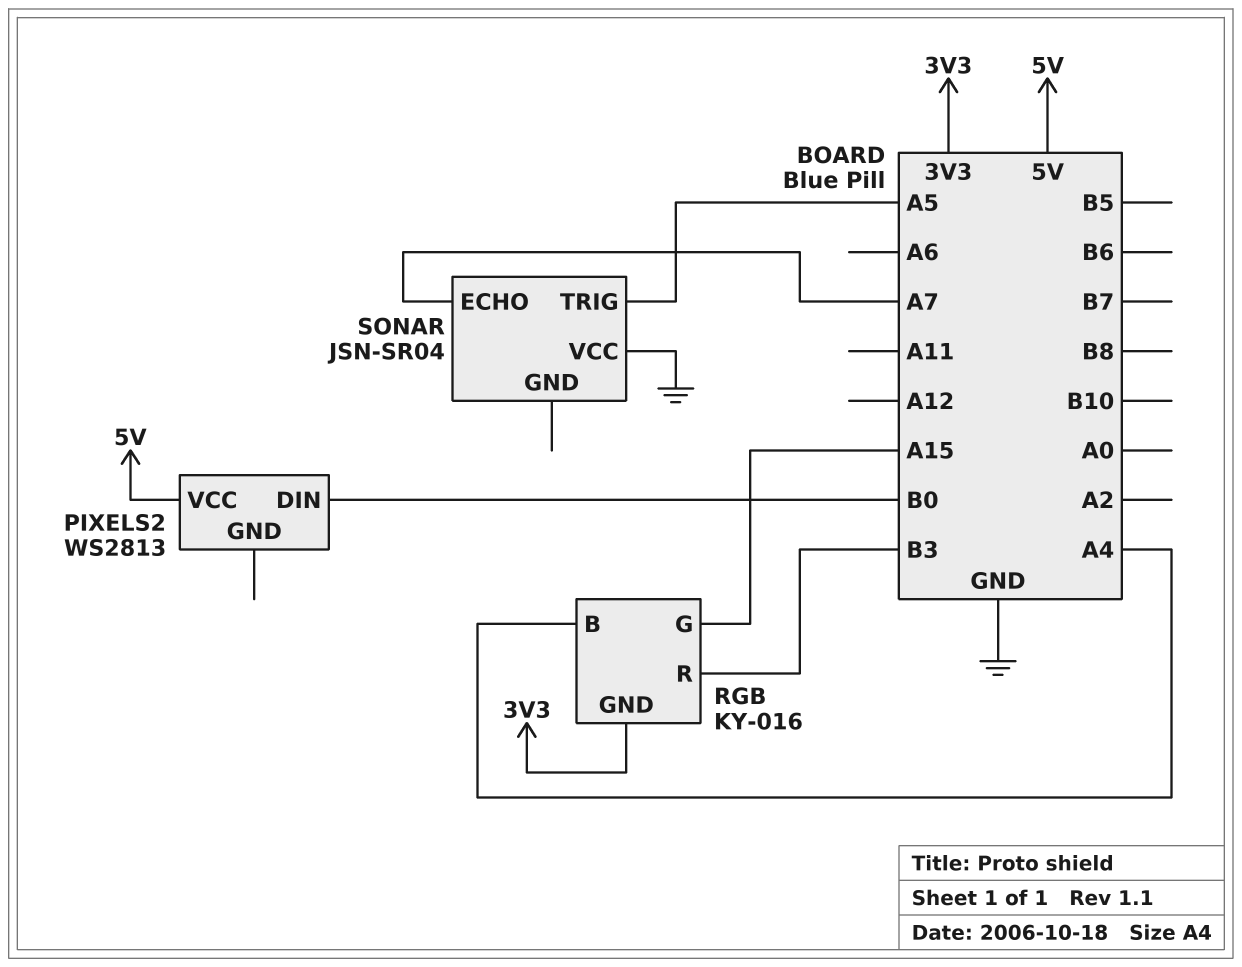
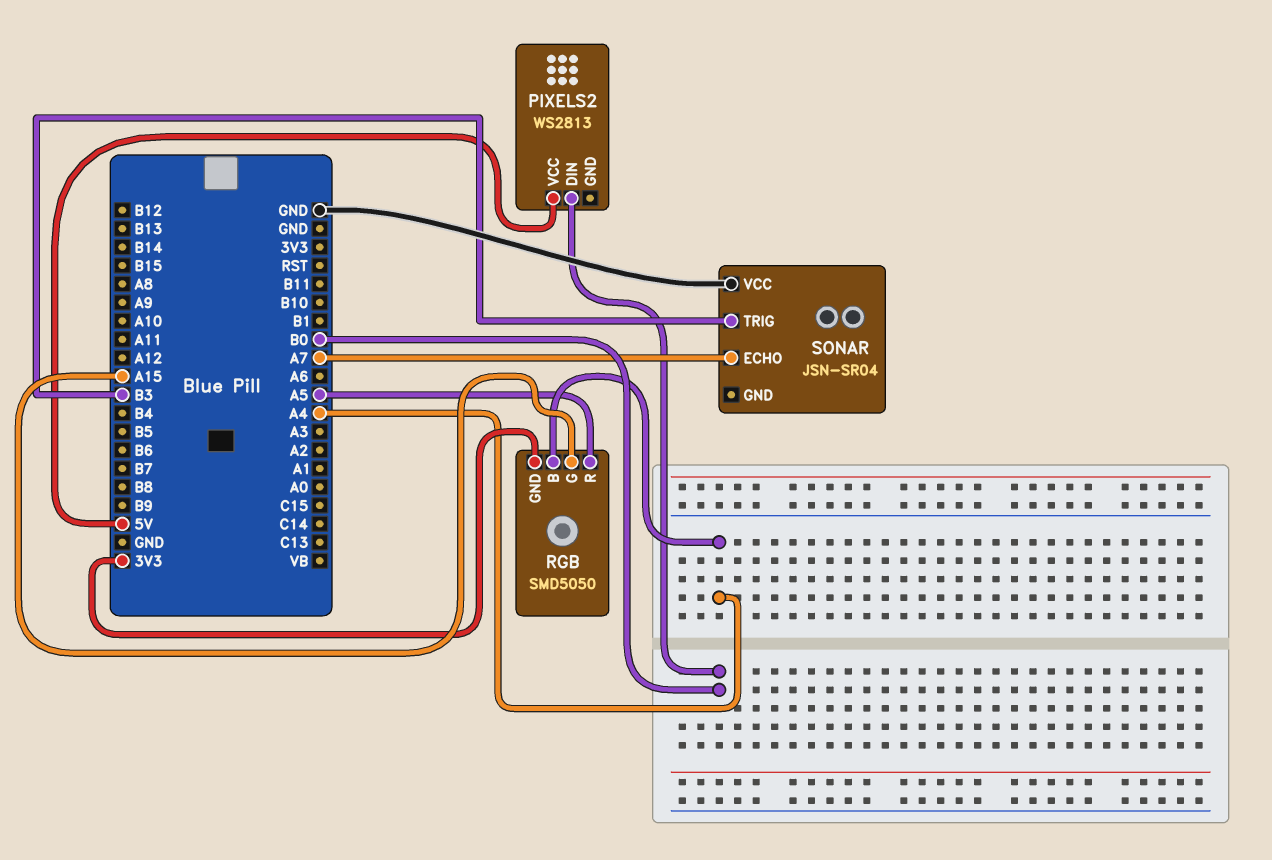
RGB: KY-016 -> SMD5050
RGB pin R: B3 -> A5
SONAR pin TRIG: A5 -> B3

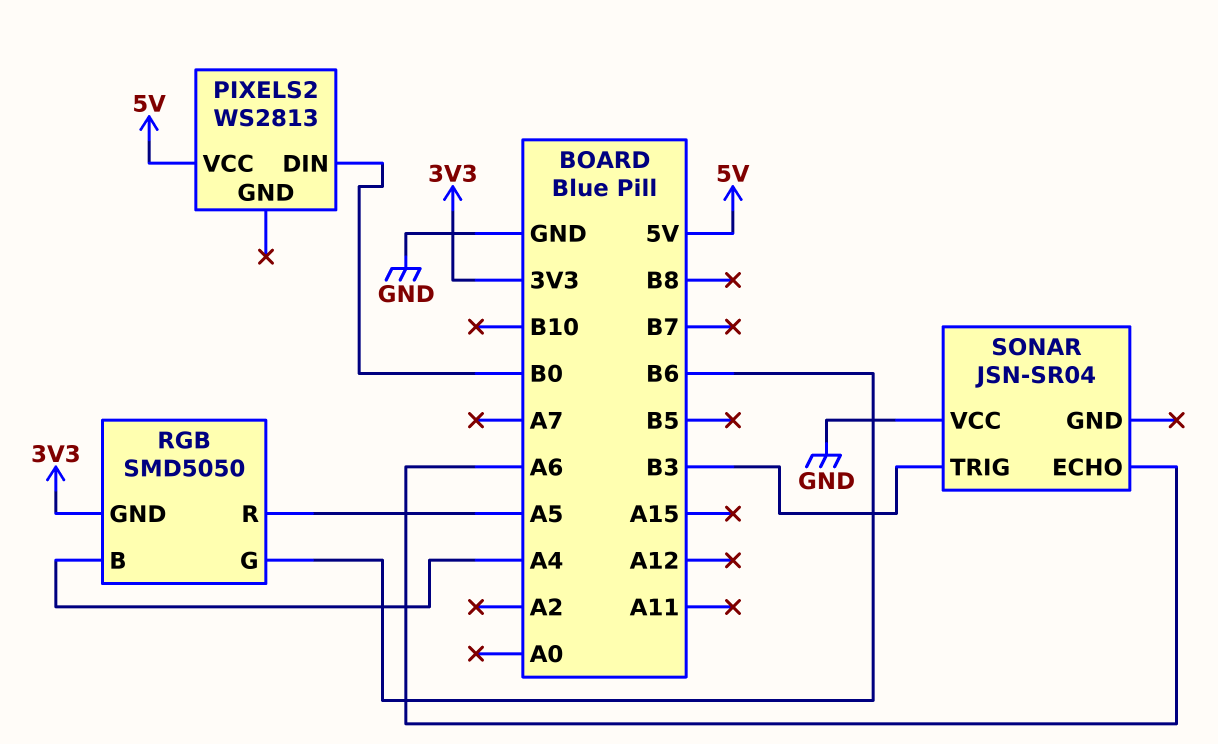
RGB pin G: A15 -> B6
SONAR pin ECHO: A7 -> A6

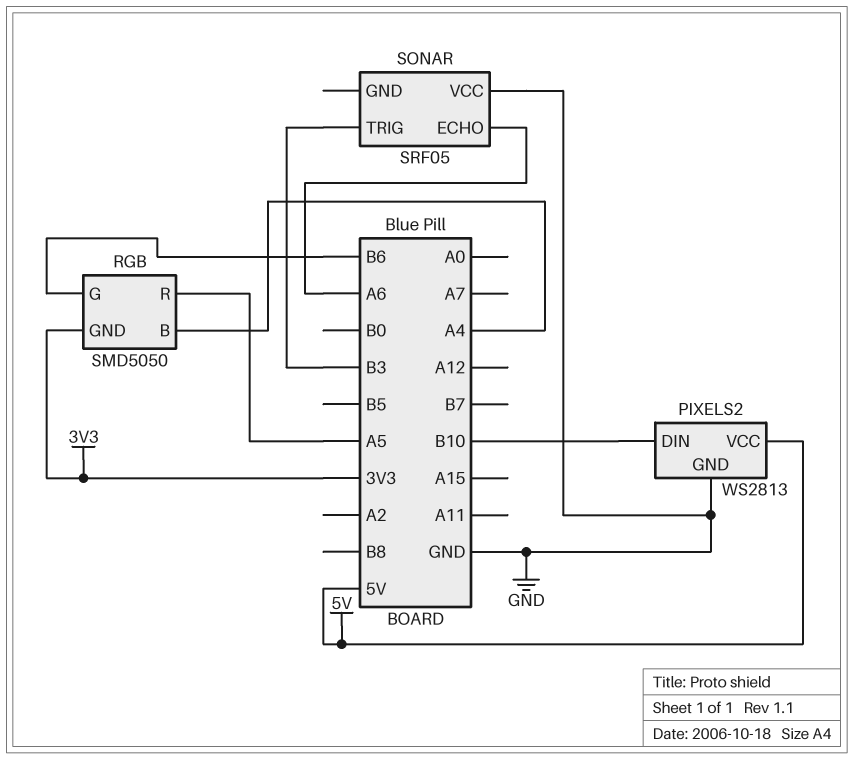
PIXELS2 pin DIN: B0 -> B10
PIXELS2 pin GND: none -> GND
SONAR: JSN-SR04 -> SRF05

